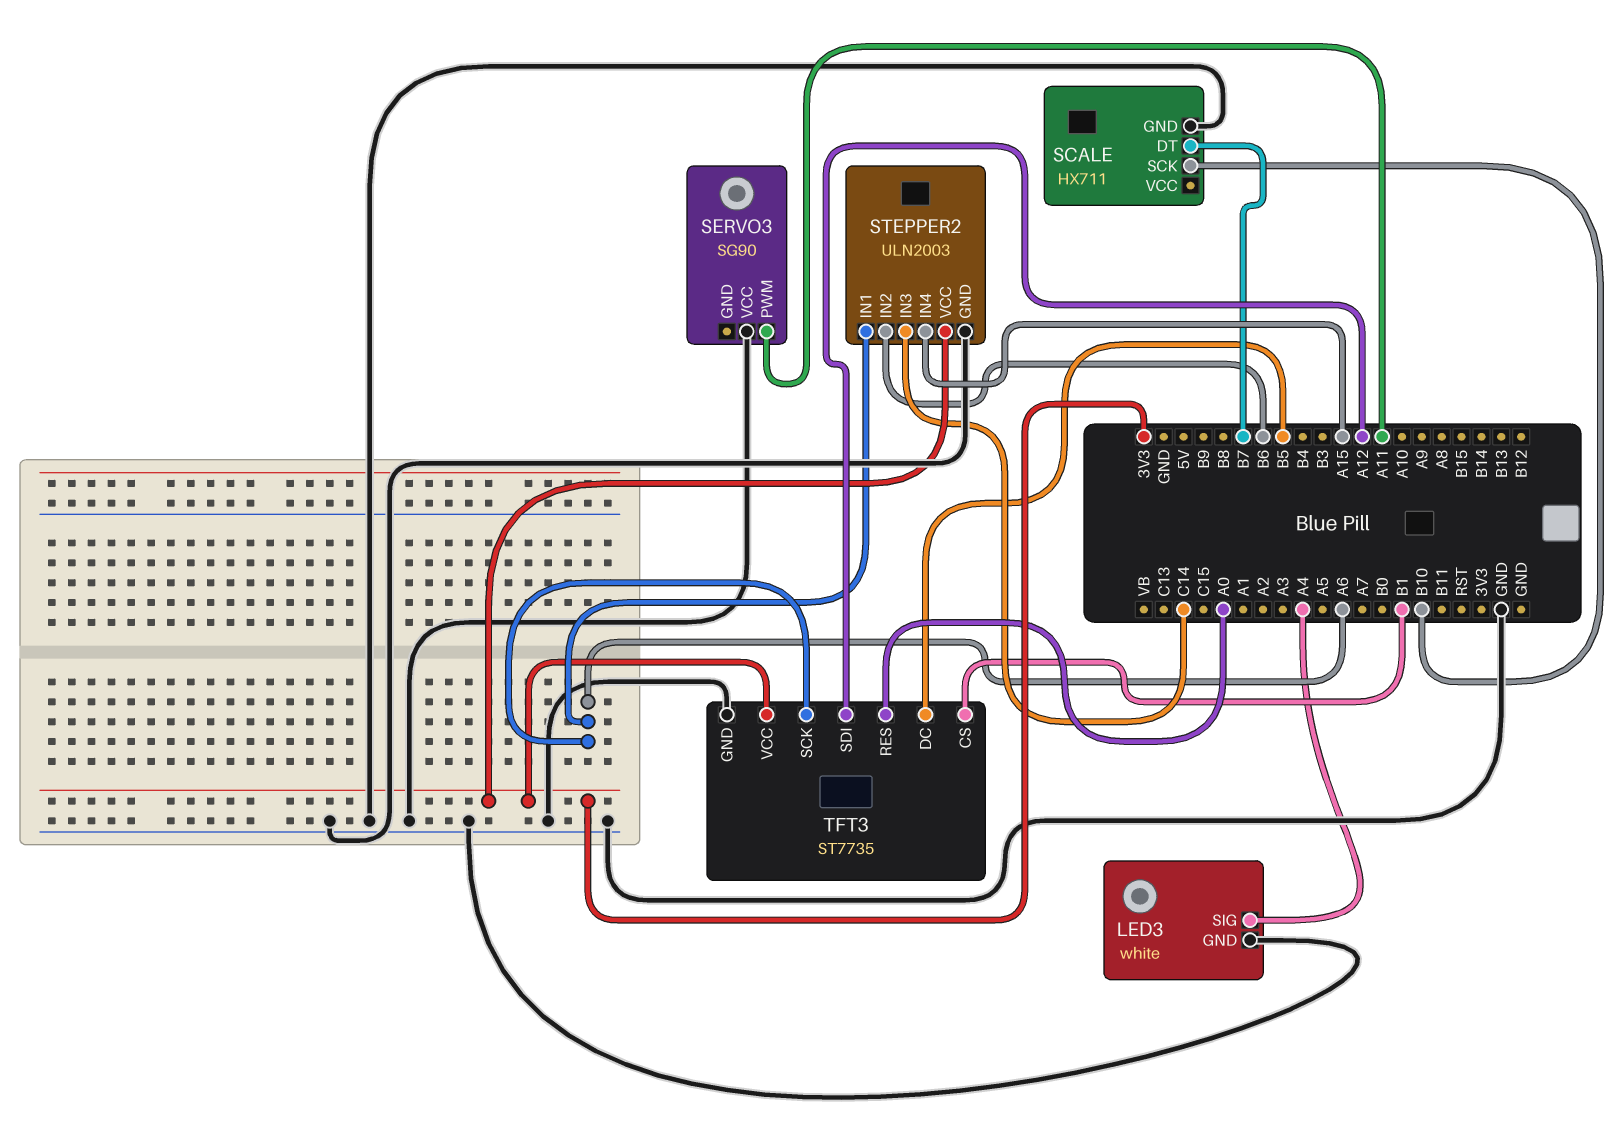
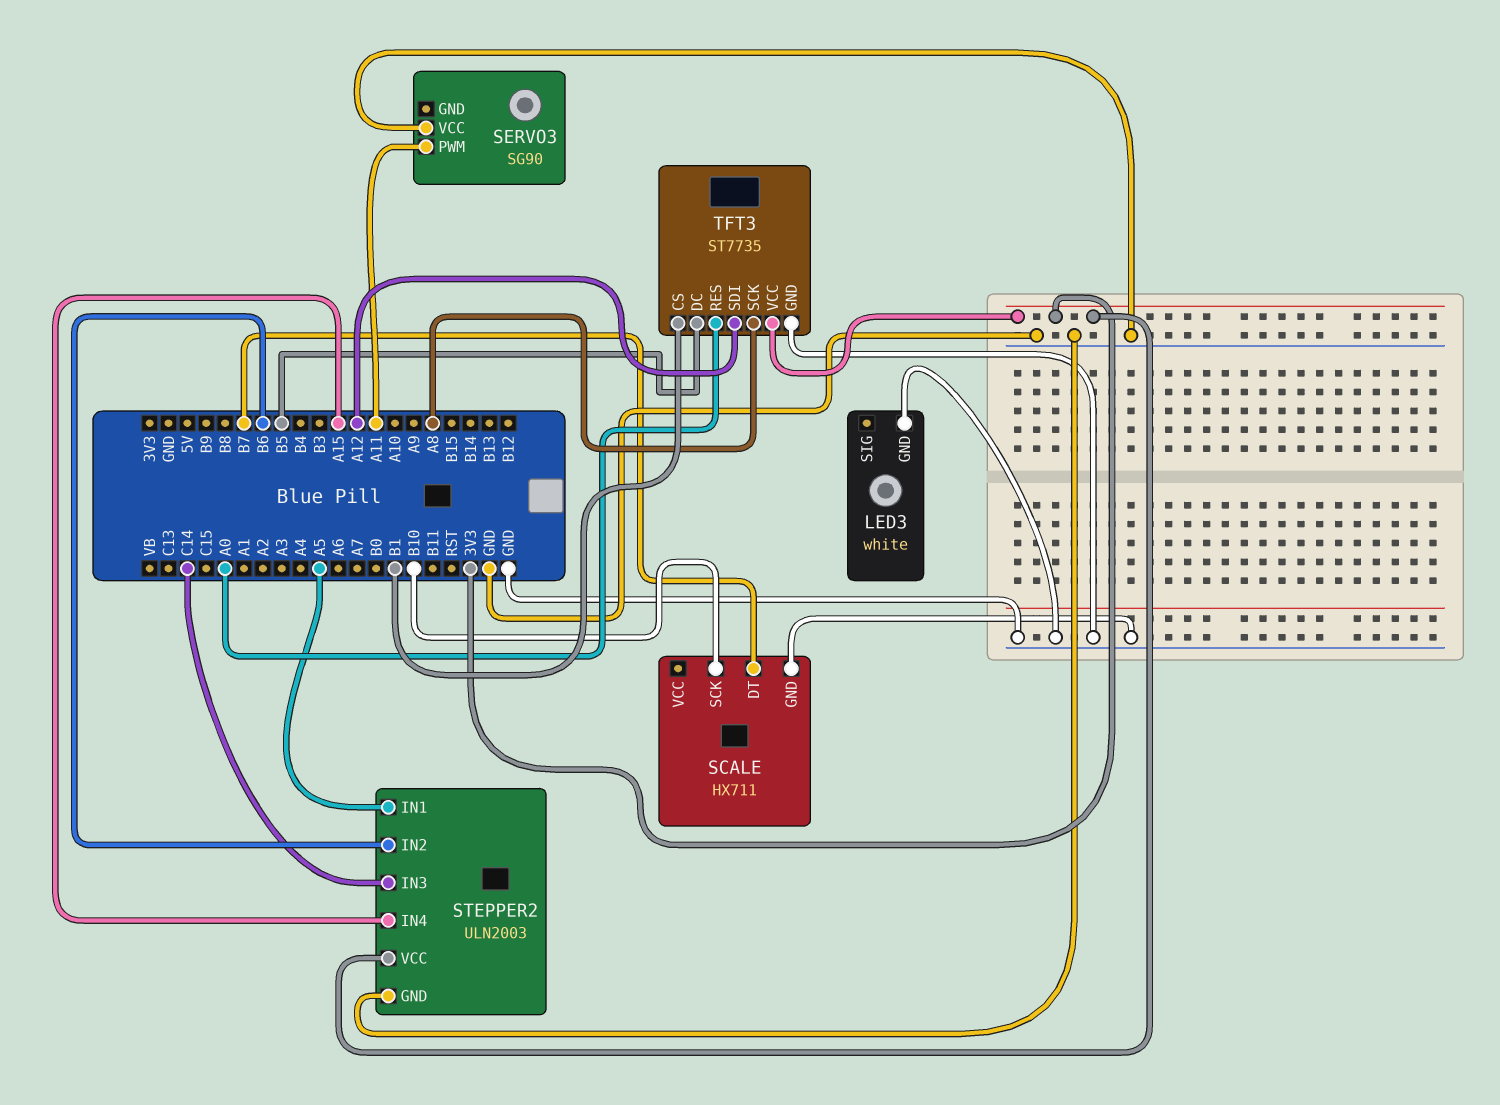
LED3 pin SIG: A4 -> none
STEPPER2 pin IN1: A6 -> A5
TFT3 pin SCK: A6 -> A8

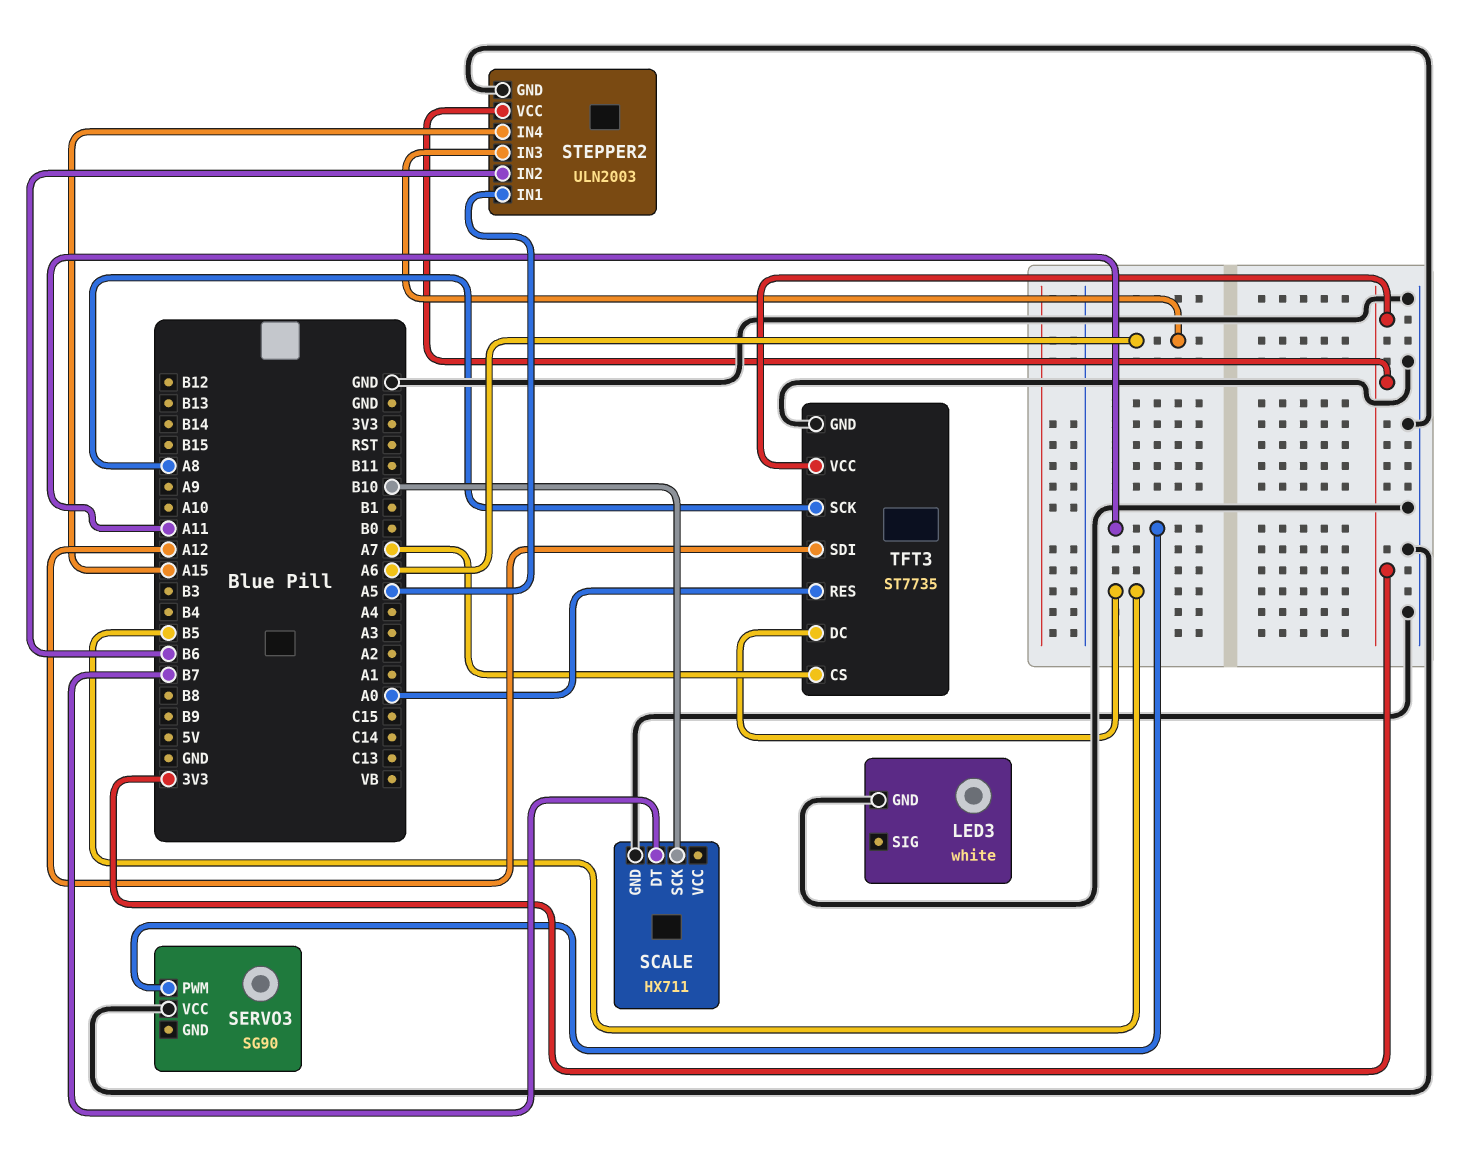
STEPPER2 pin IN3: C14 -> A6
TFT3 pin CS: B1 -> A7

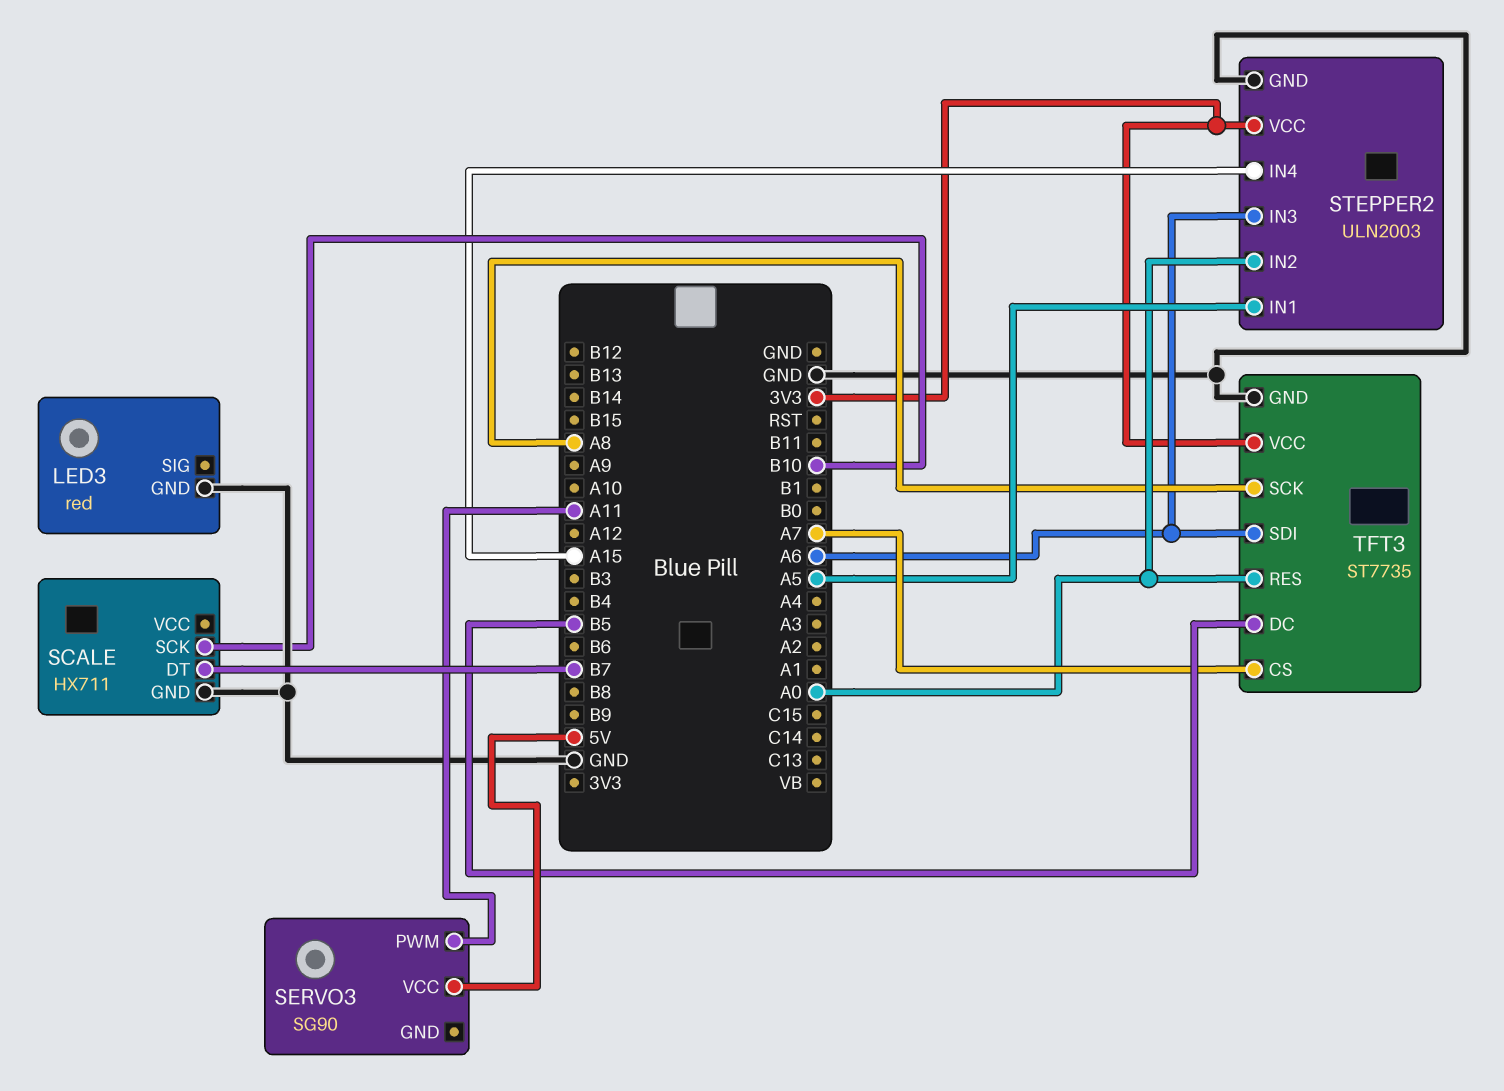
LED3: white -> red
SERVO3 pin VCC: GND -> 5V
STEPPER2 pin IN2: B6 -> A0
TFT3 pin SDI: A12 -> A6

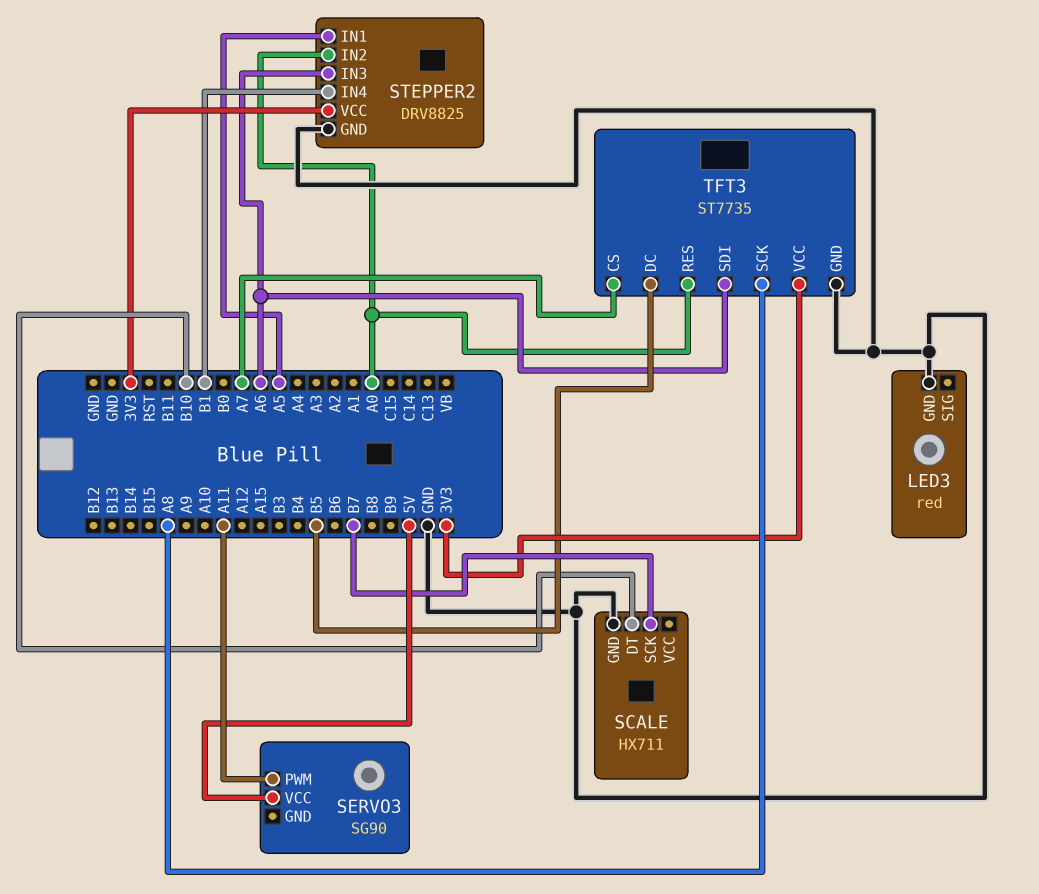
SCALE pin DT: B7 -> B10
SCALE pin SCK: B10 -> B7
STEPPER2: ULN2003 -> DRV8825
STEPPER2 pin IN4: A15 -> B1

